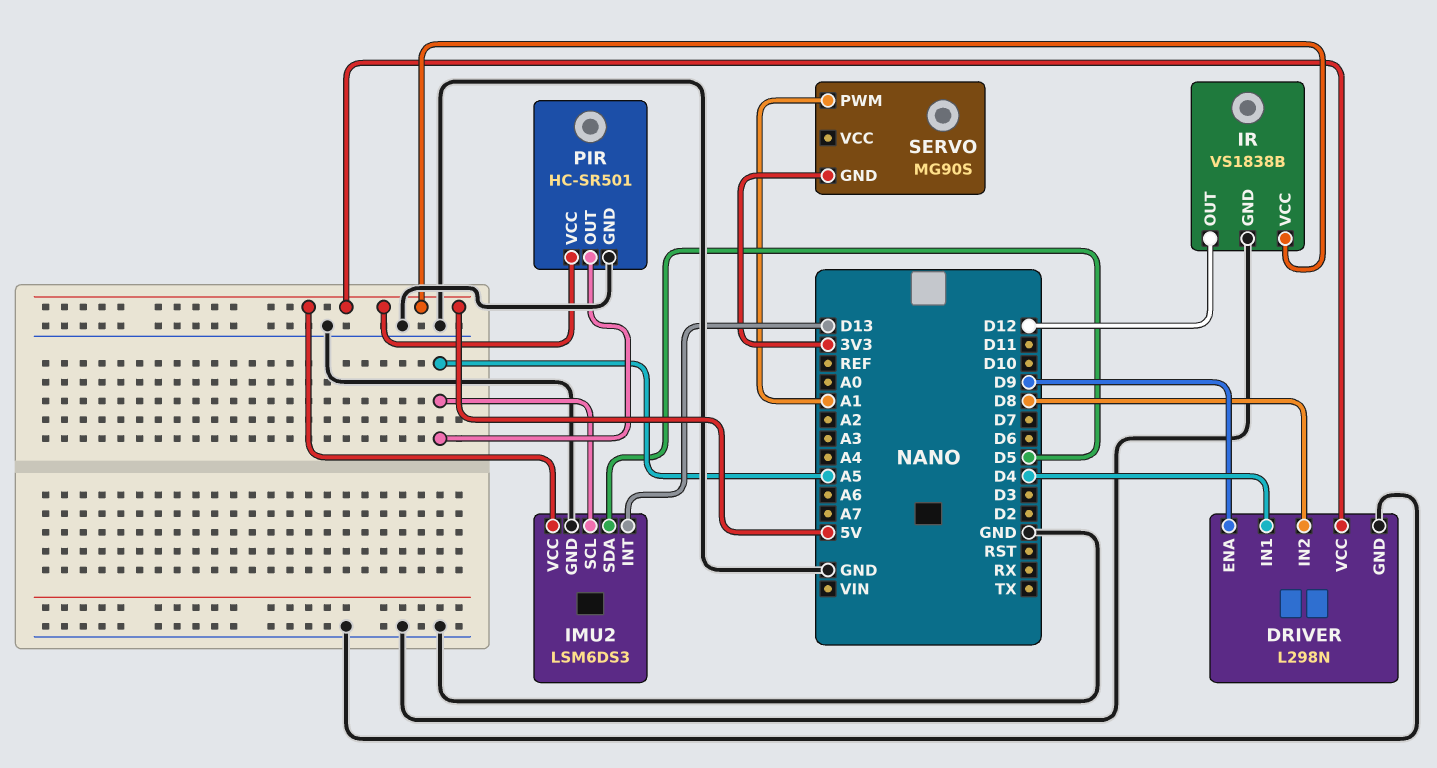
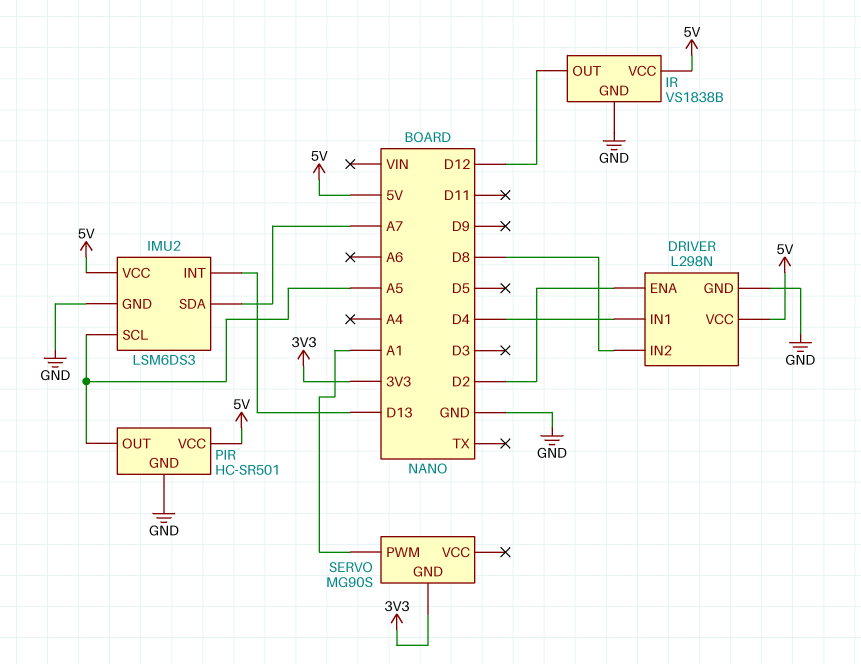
DRIVER pin ENA: D9 -> D2
IMU2 pin SDA: D5 -> A7

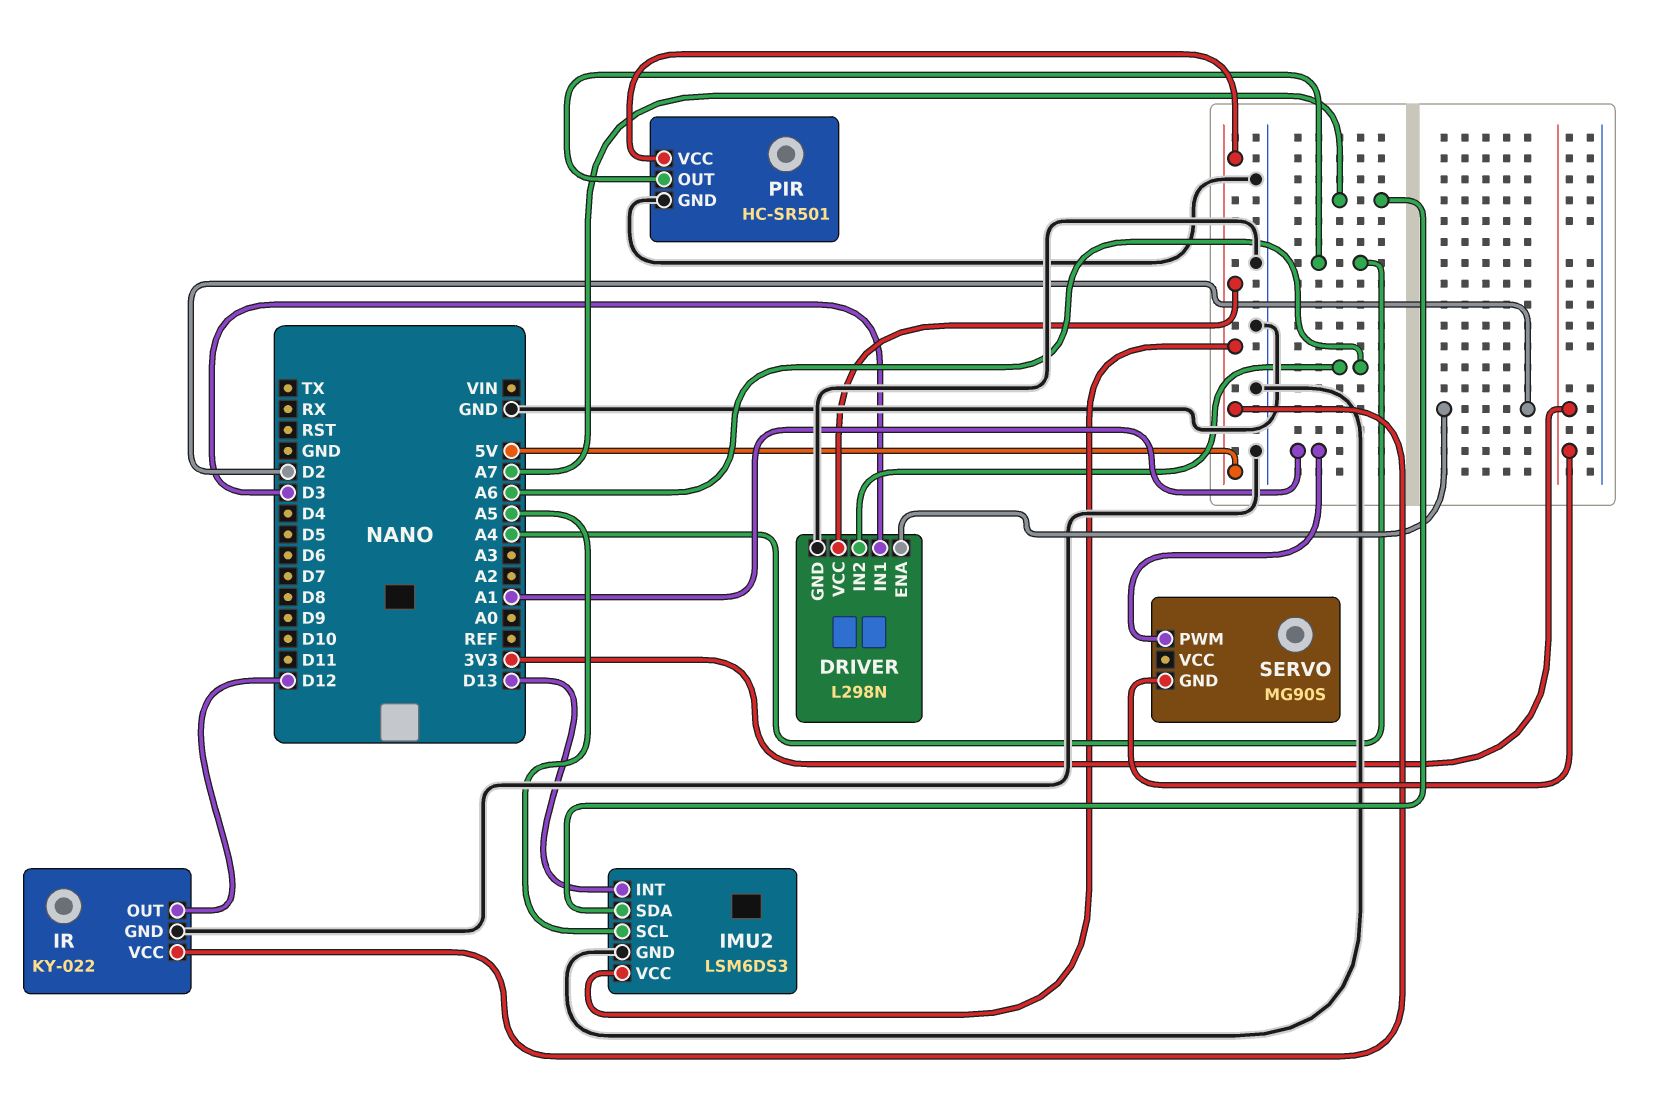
DRIVER pin IN1: D4 -> D3
DRIVER pin IN2: D8 -> A6
IR: VS1838B -> KY-022
PIR pin OUT: A5 -> A4

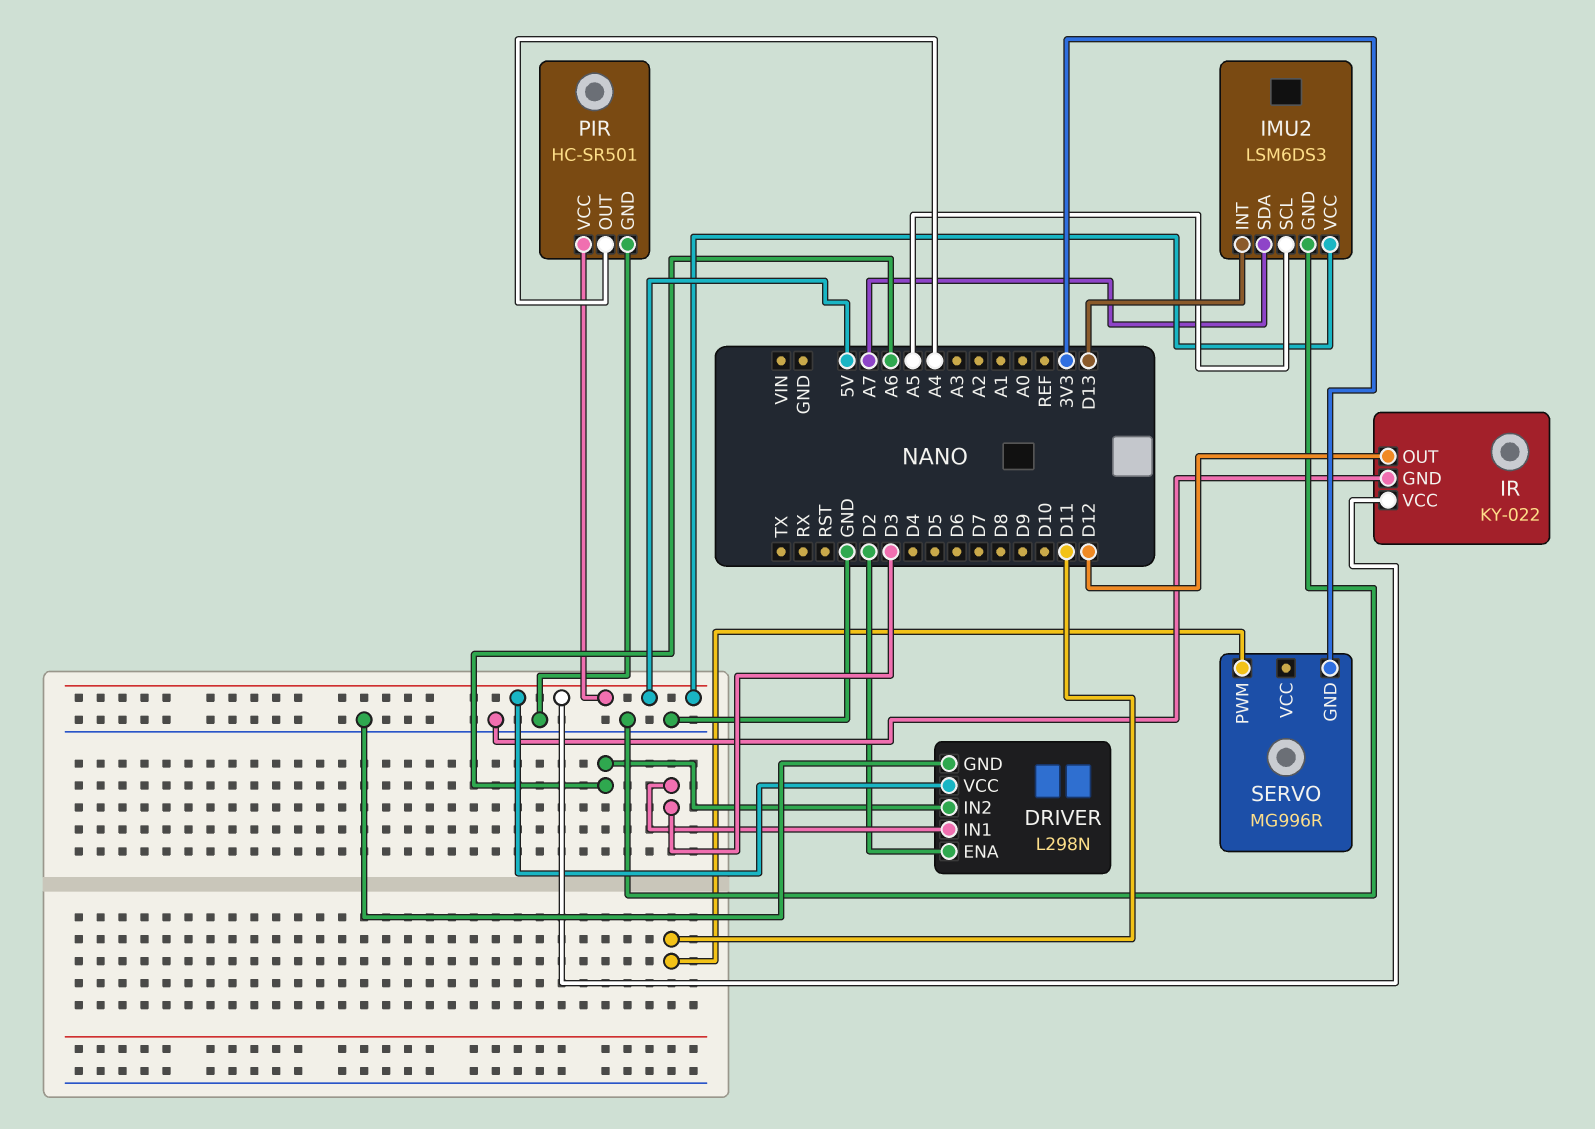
SERVO: MG90S -> MG996R
SERVO pin PWM: A1 -> D11

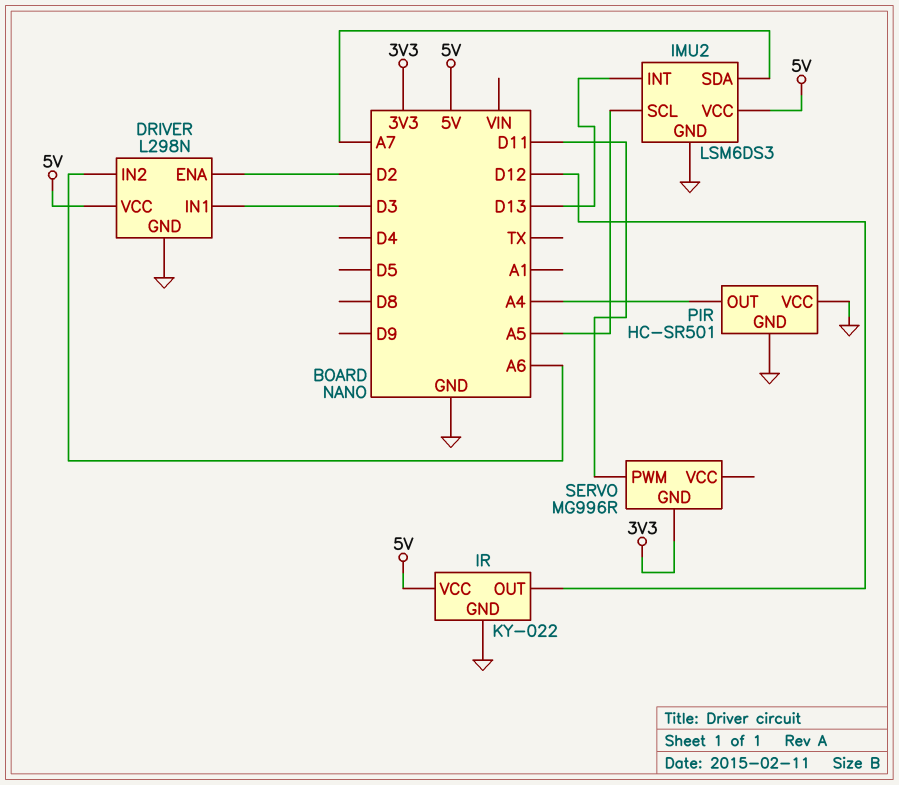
PIR pin VCC: 5V -> GND

